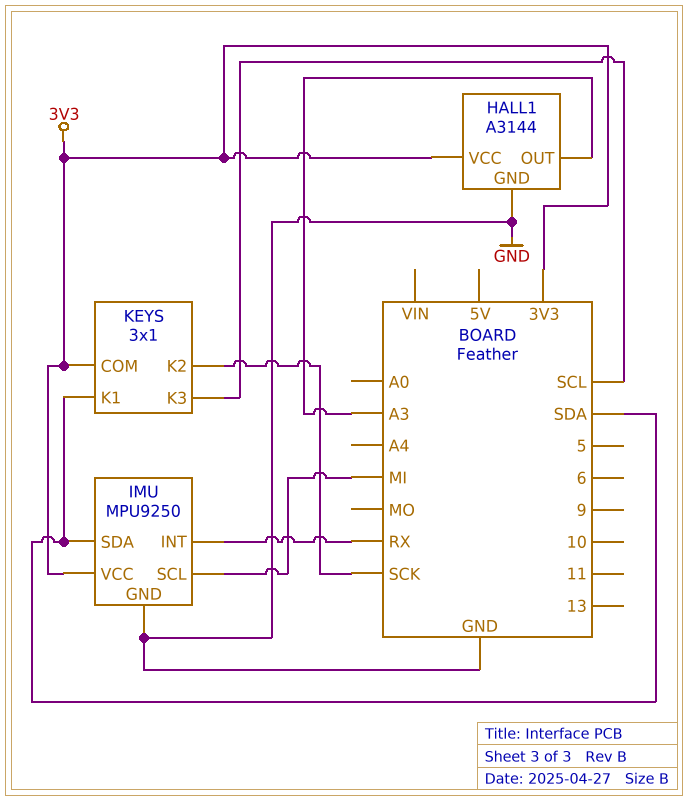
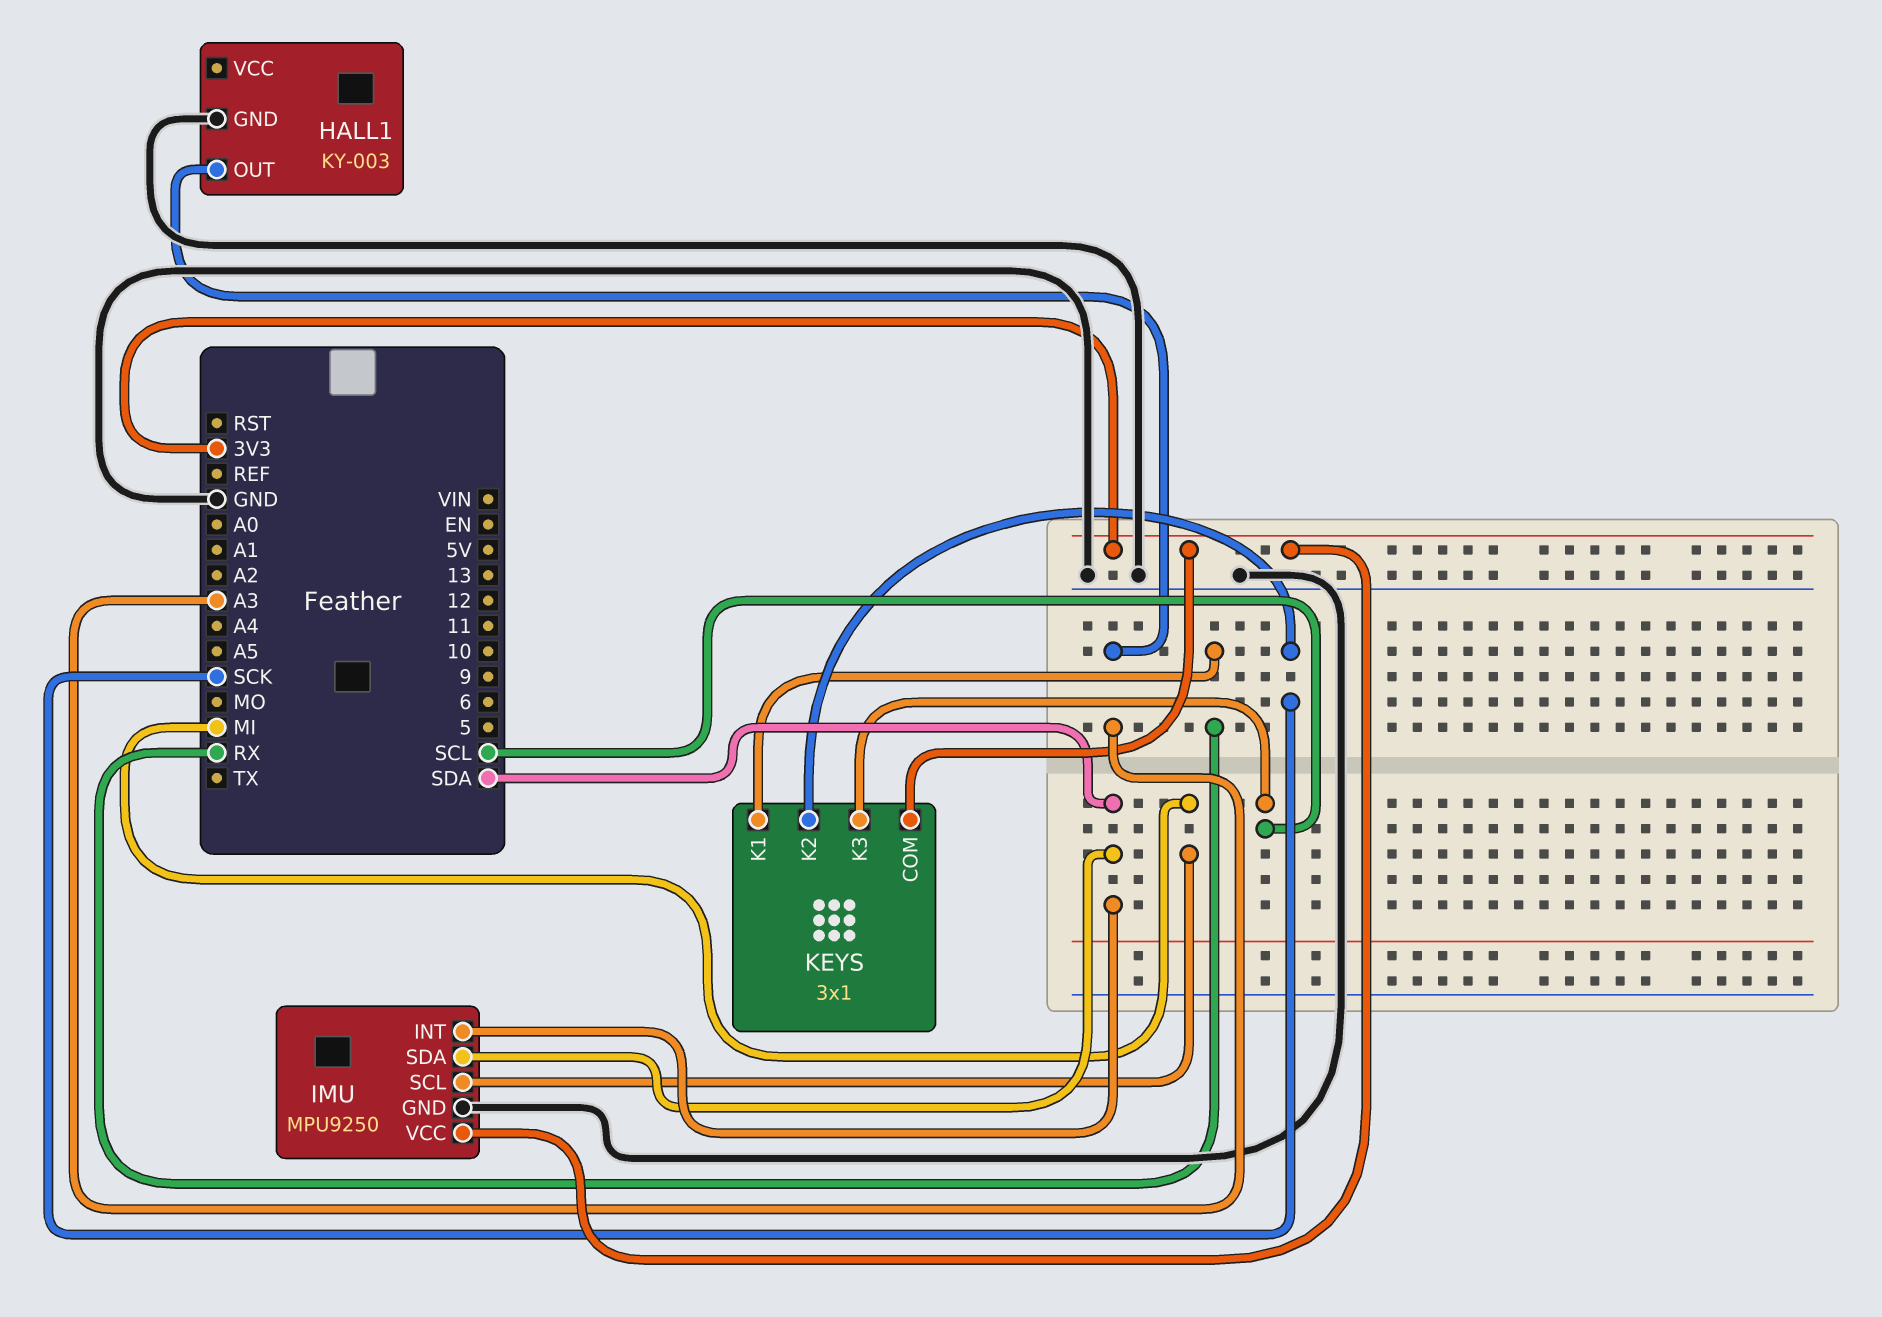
HALL1: A3144 -> KY-003
HALL1 pin VCC: 3V3 -> none
IMU pin INT: RX -> SDA
KEYS pin K1: SDA -> RX

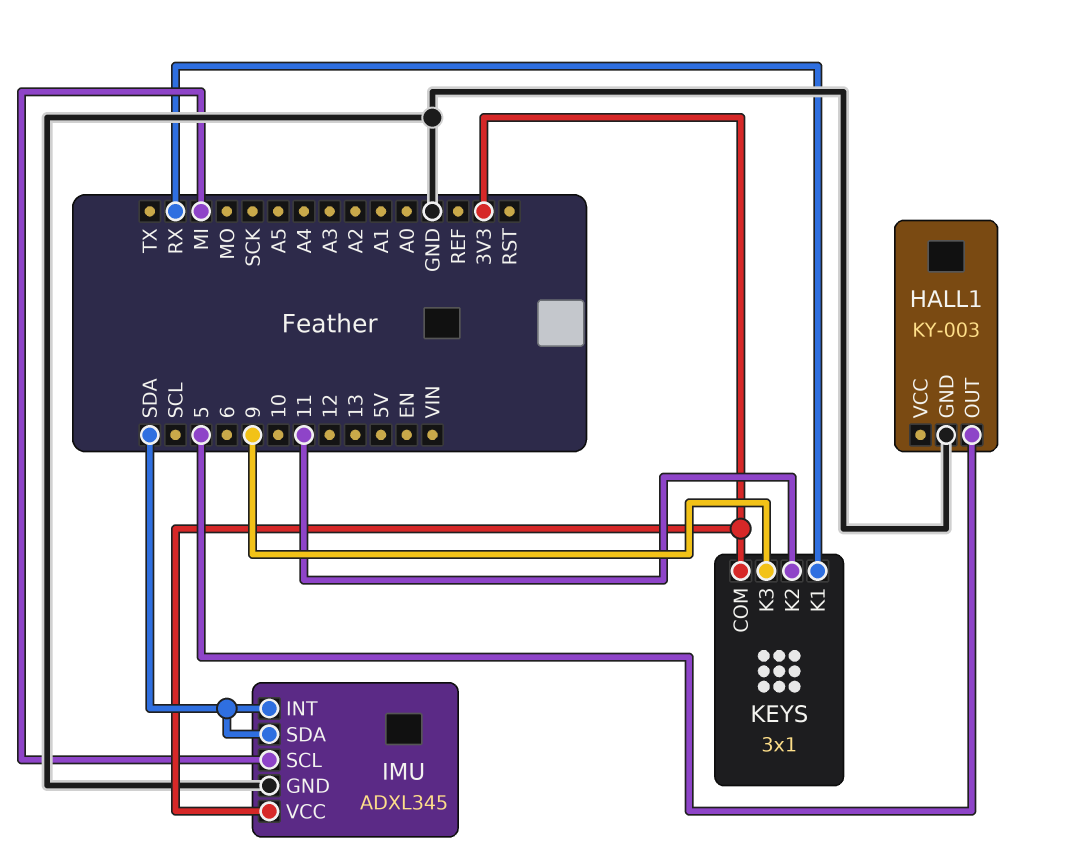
HALL1 pin OUT: A3 -> 5
IMU: MPU9250 -> ADXL345
KEYS pin K2: SCK -> 11
KEYS pin K3: SCL -> 9

